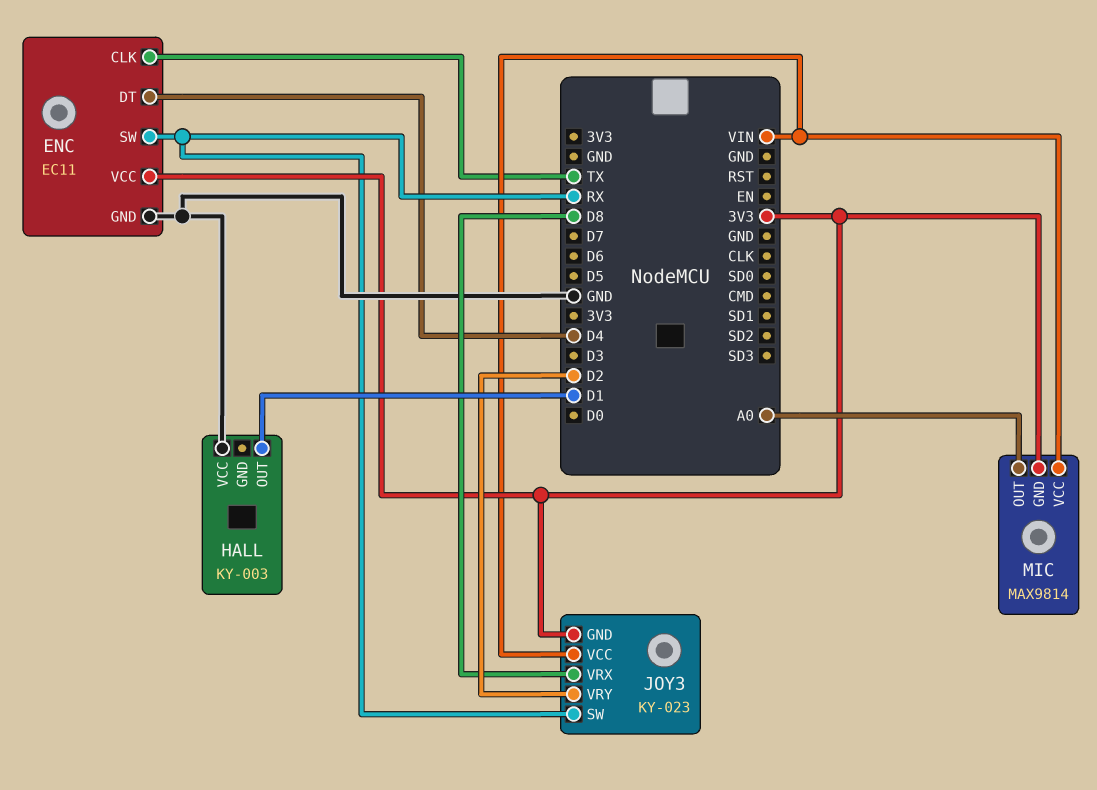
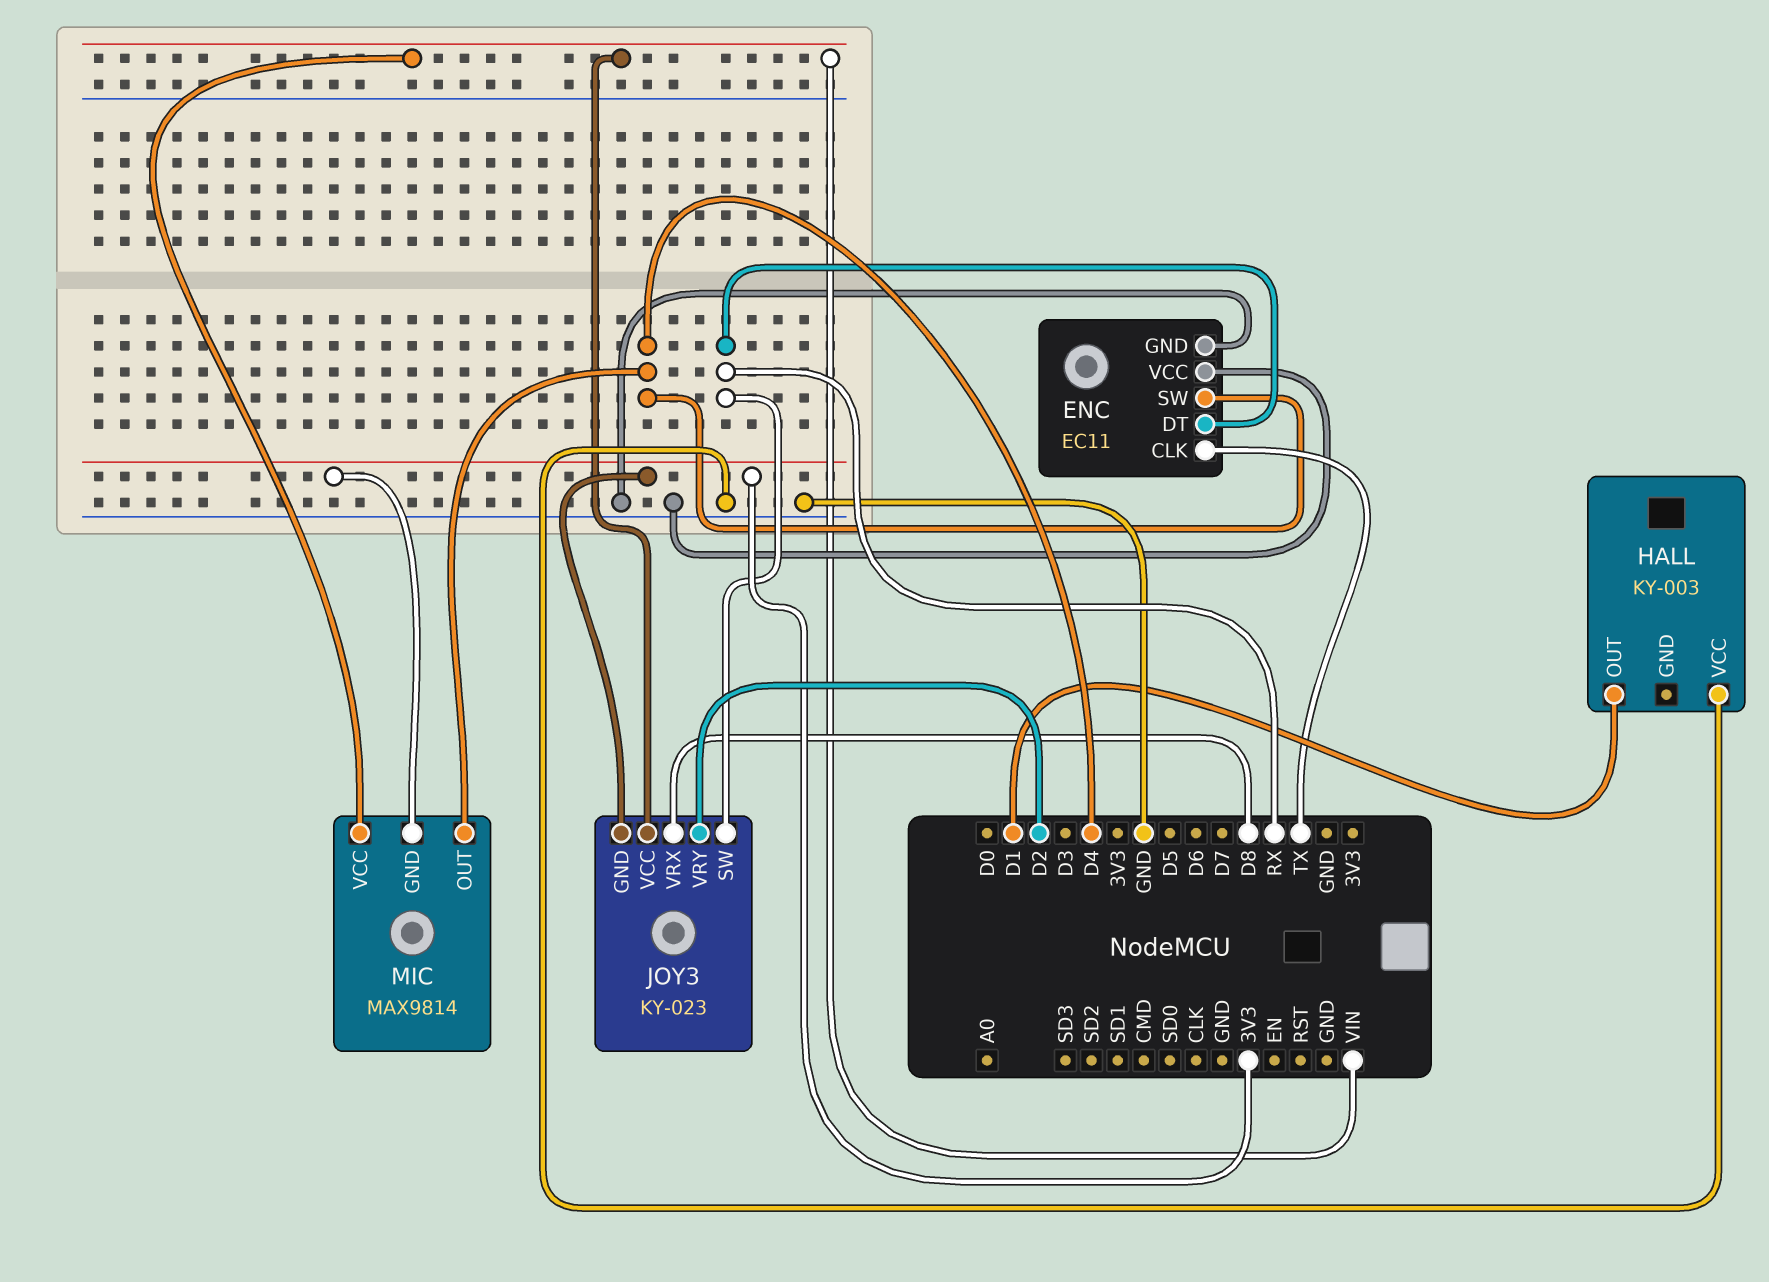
ENC pin DT: D4 -> RX
ENC pin SW: RX -> D4
ENC pin VCC: 3V3 -> GND
MIC pin OUT: A0 -> D4

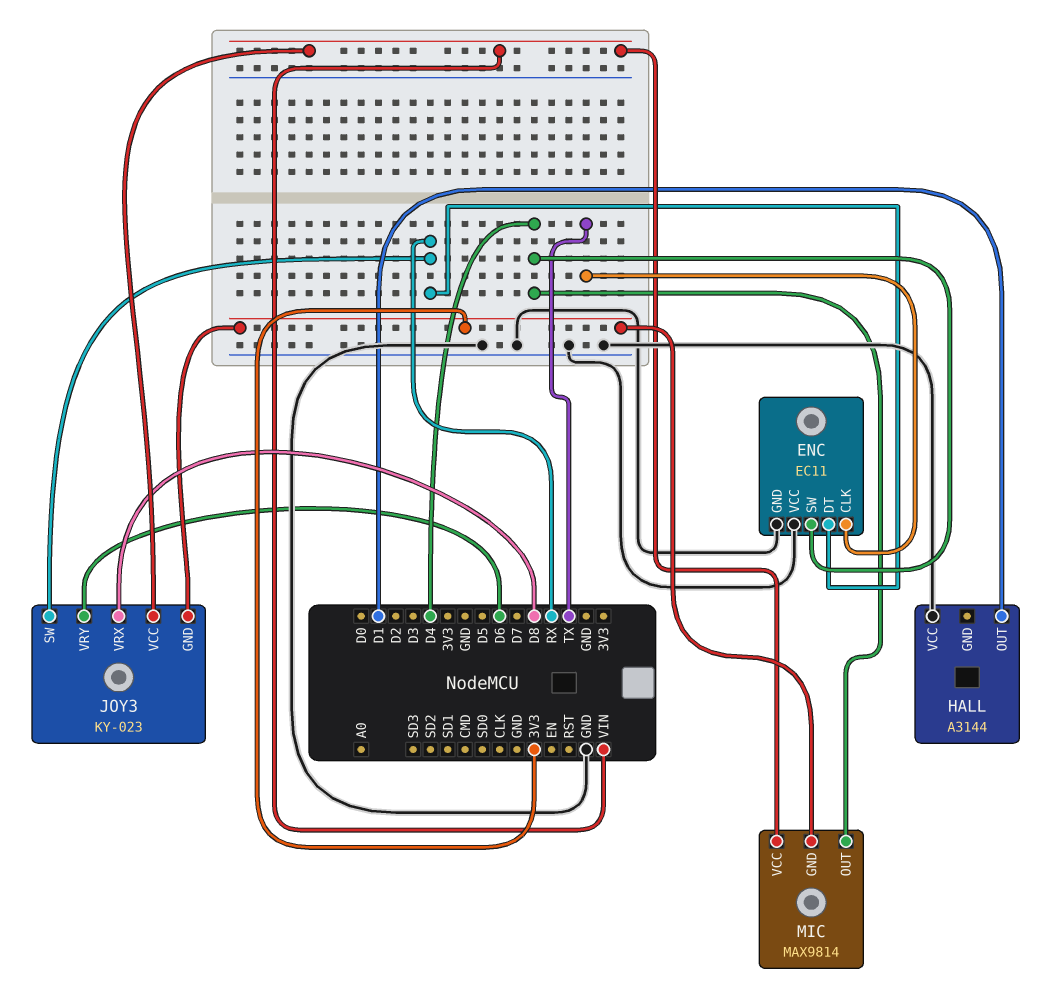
HALL: KY-003 -> A3144
JOY3 pin VRY: D2 -> D6

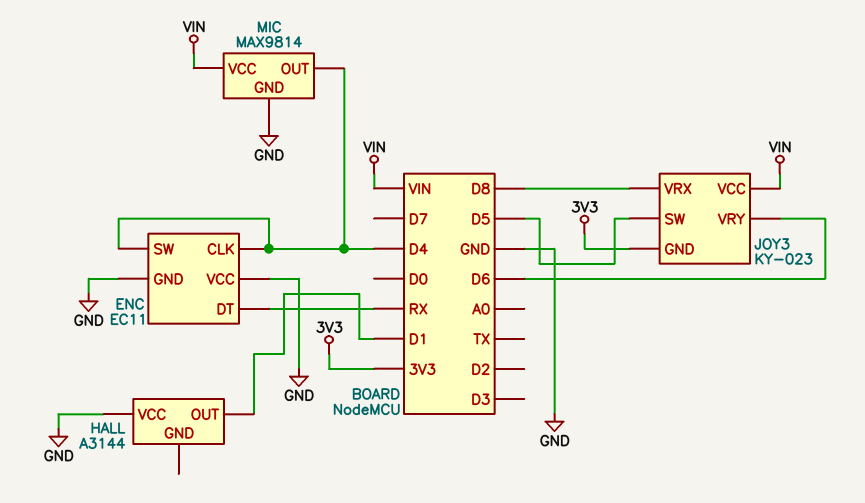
ENC pin CLK: TX -> D4
JOY3 pin SW: RX -> D5
MIC pin GND: 3V3 -> GND

